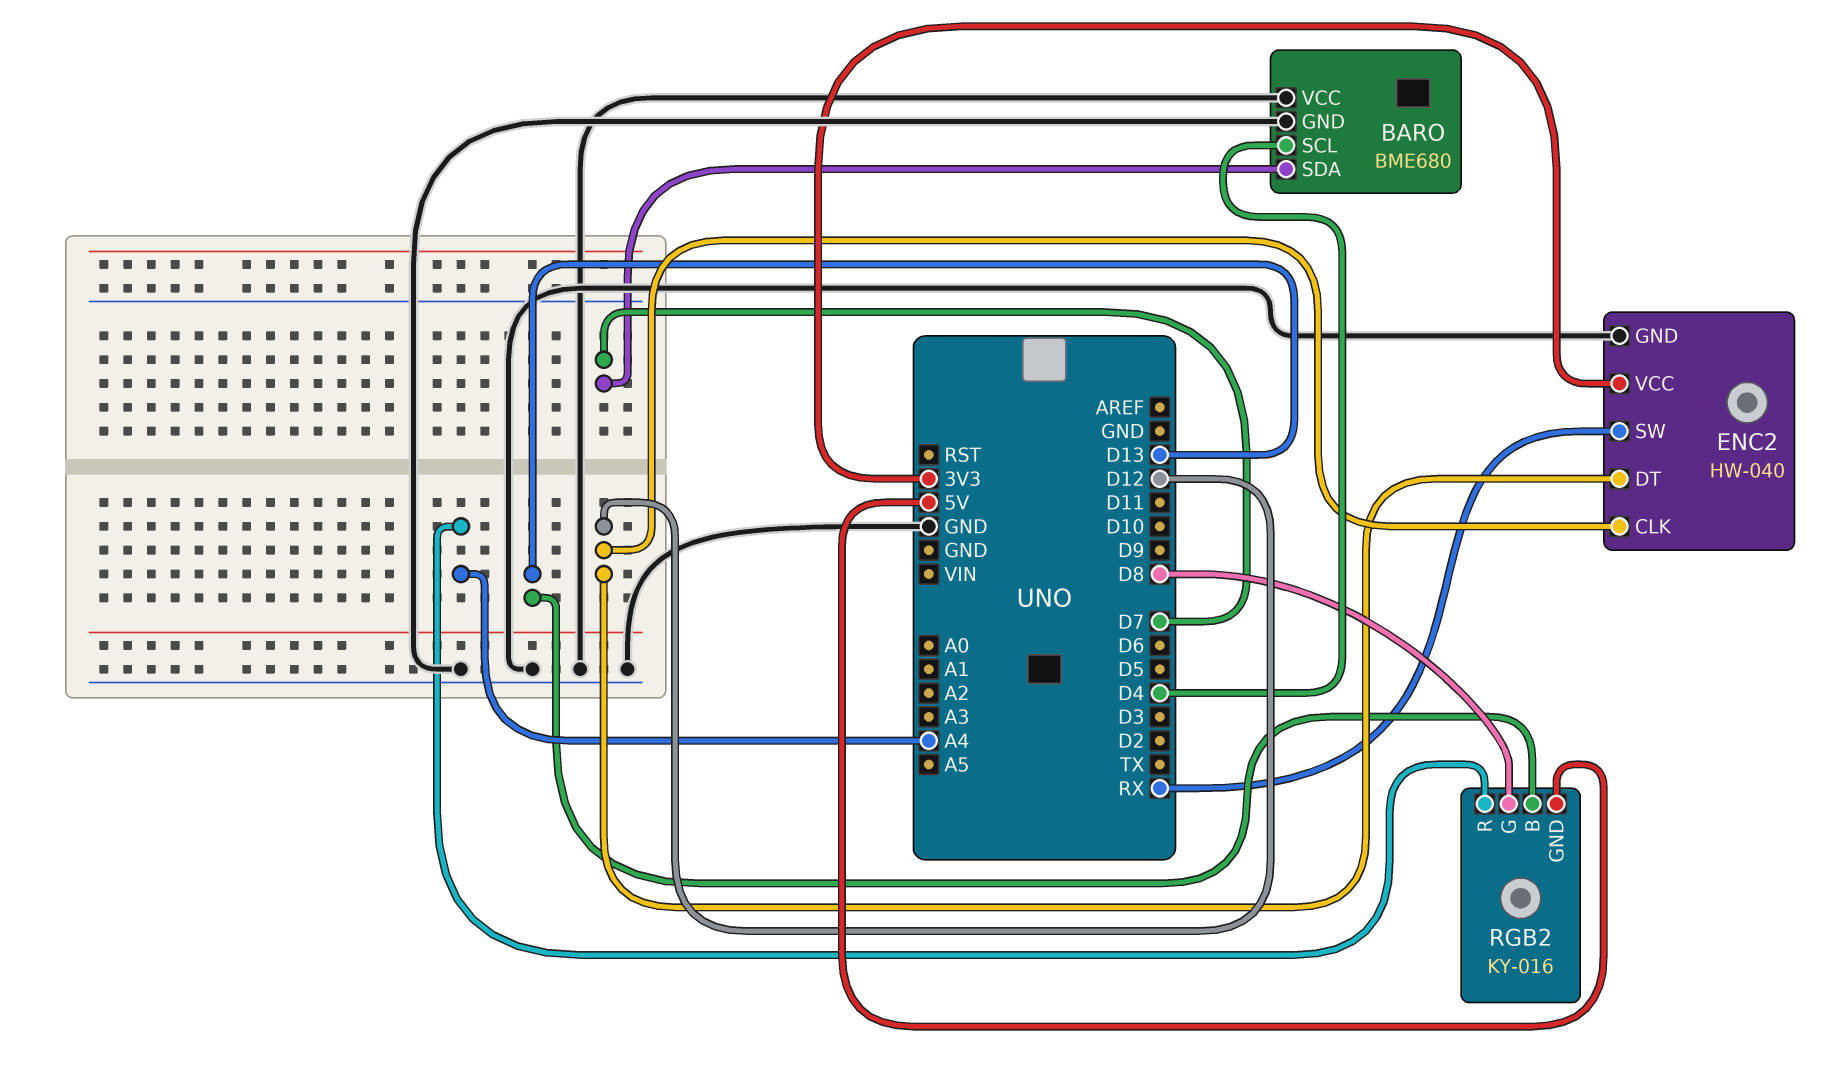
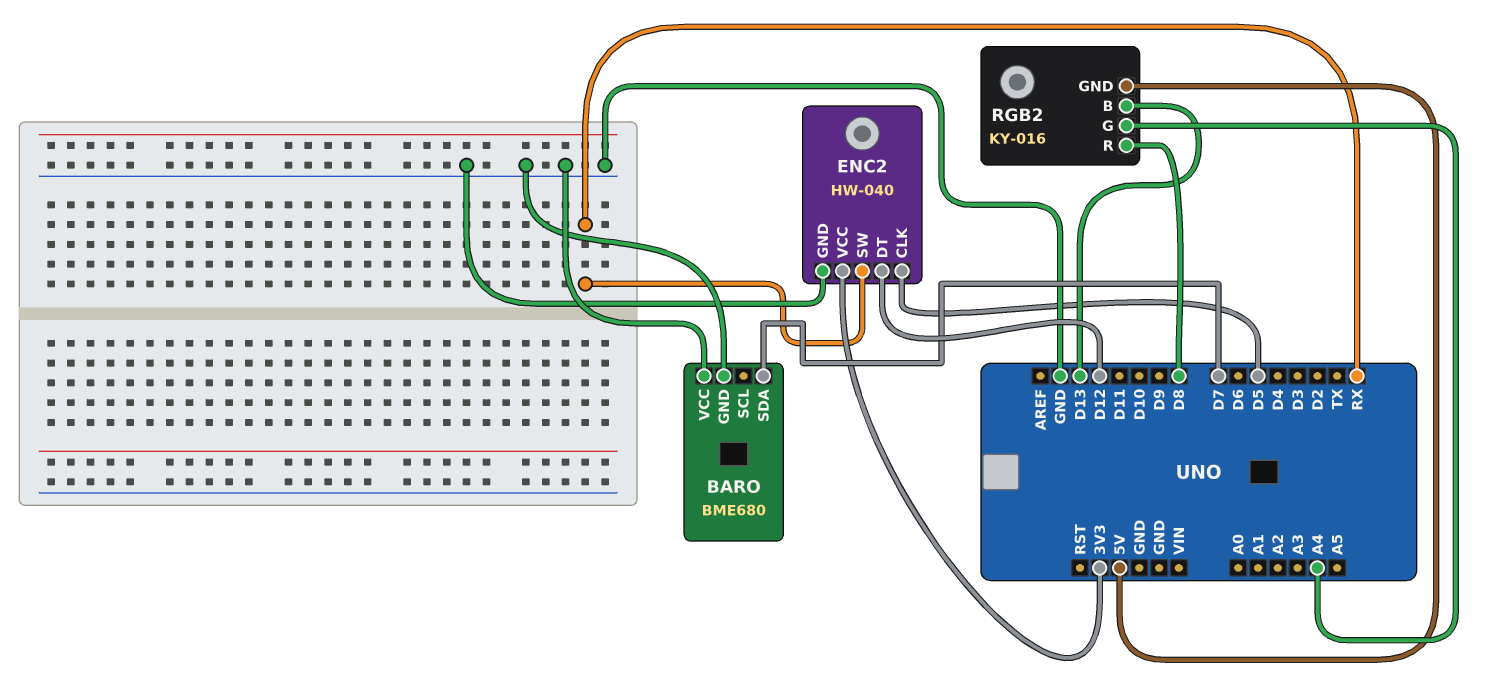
BARO pin SCL: D4 -> none
ENC2 pin CLK: D12 -> D5
RGB2 pin G: D8 -> A4
RGB2 pin R: A4 -> D8

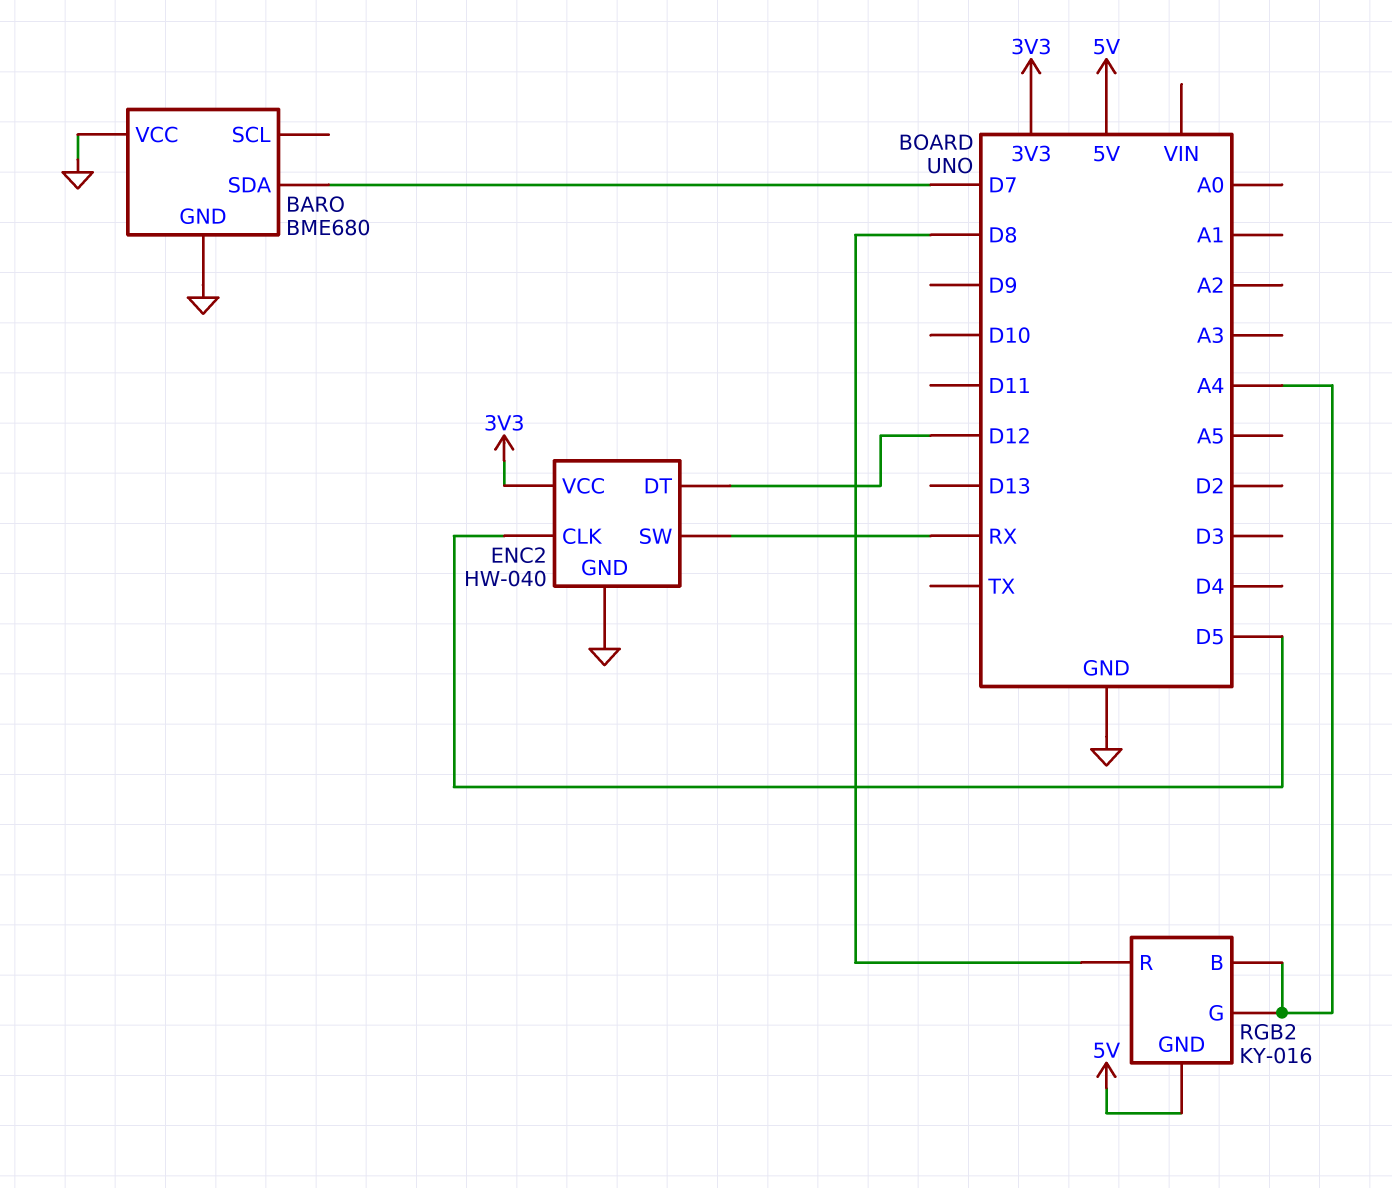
RGB2 pin B: D13 -> A4

